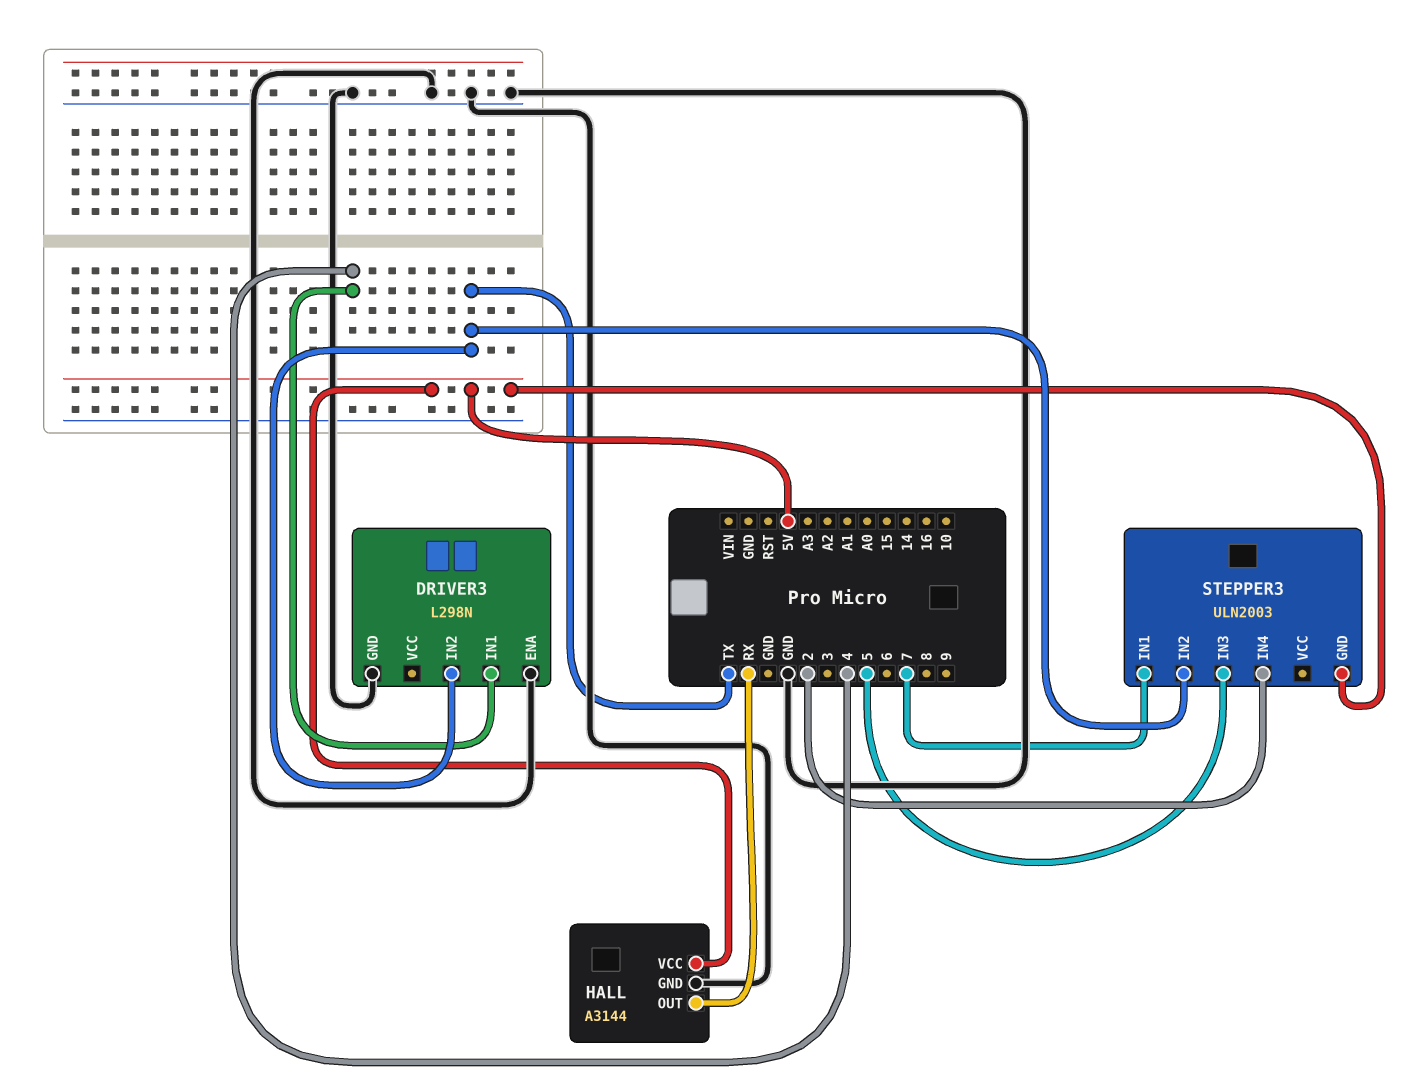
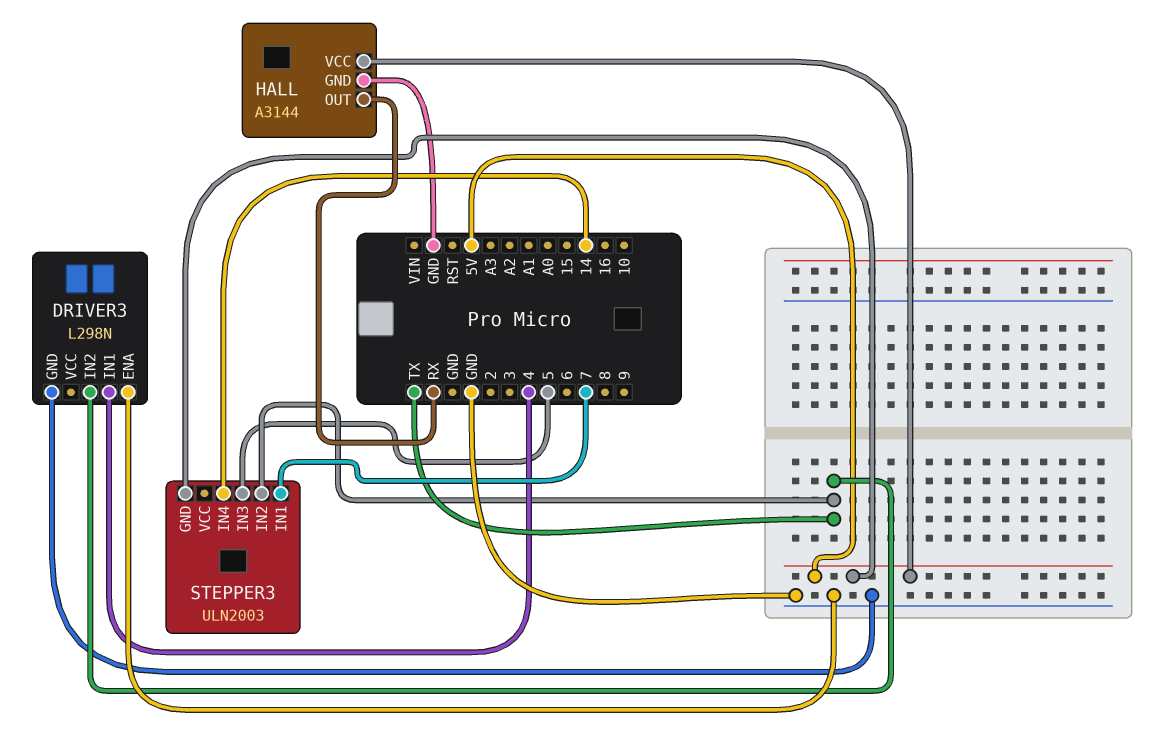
STEPPER3 pin IN4: 2 -> 14

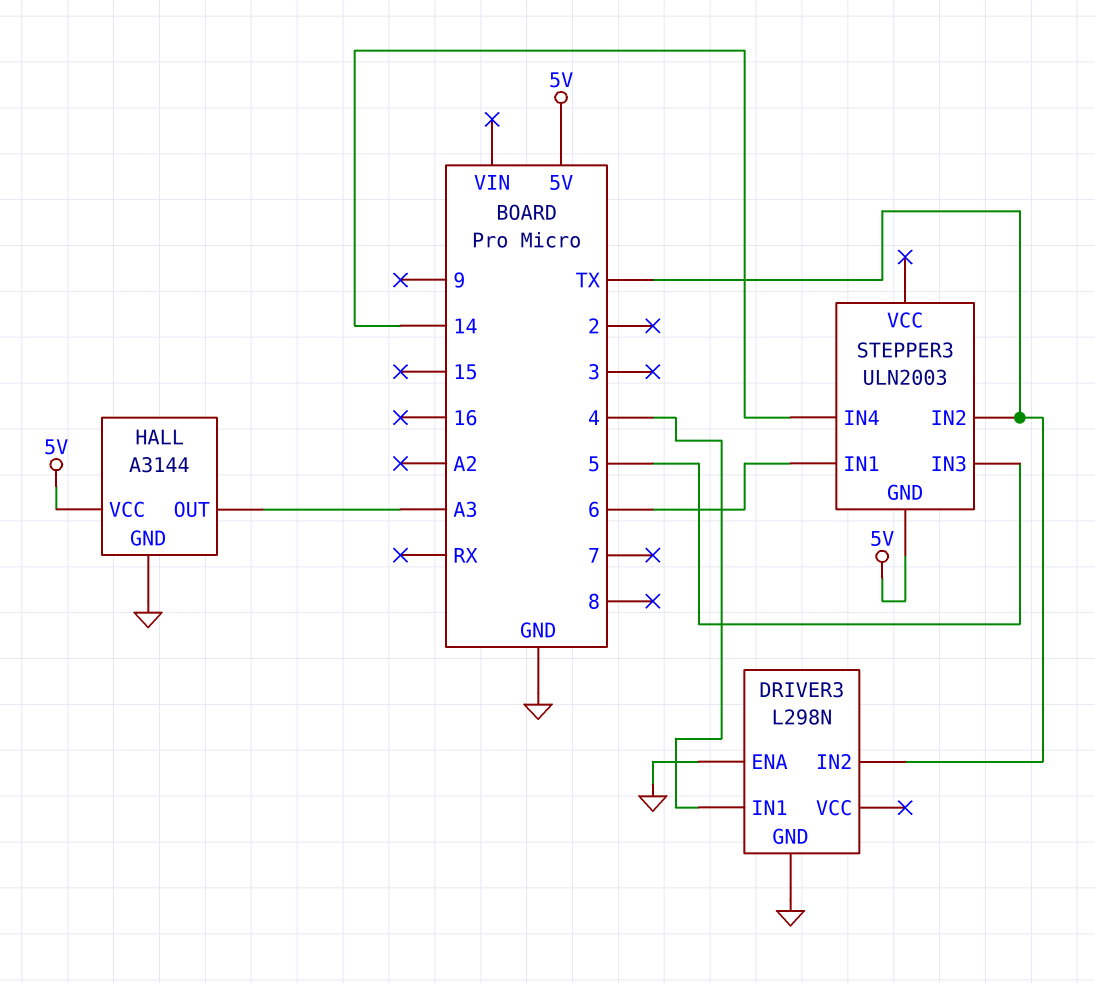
HALL pin OUT: RX -> A3
STEPPER3 pin IN1: 7 -> 6

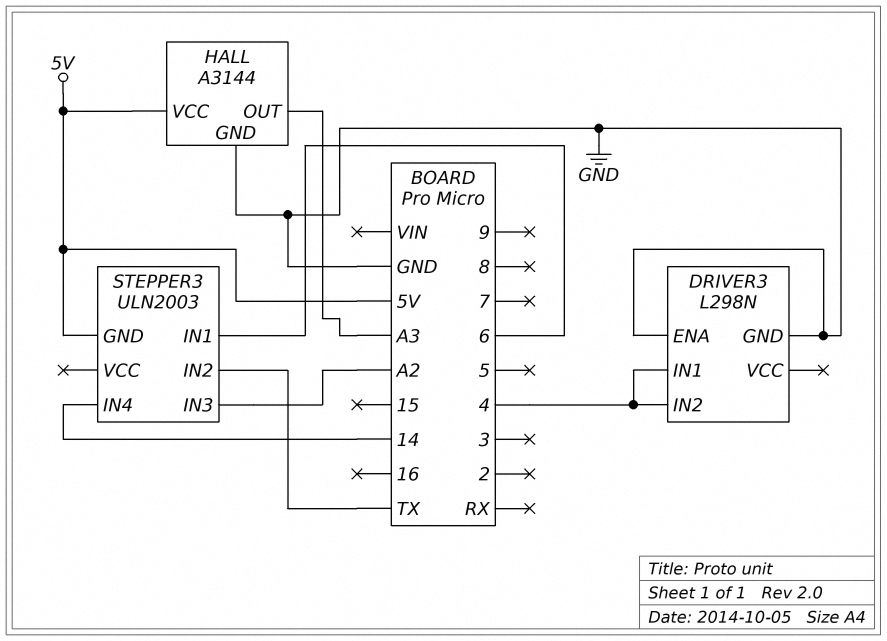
DRIVER3 pin IN2: TX -> 4
STEPPER3 pin IN3: 5 -> A2

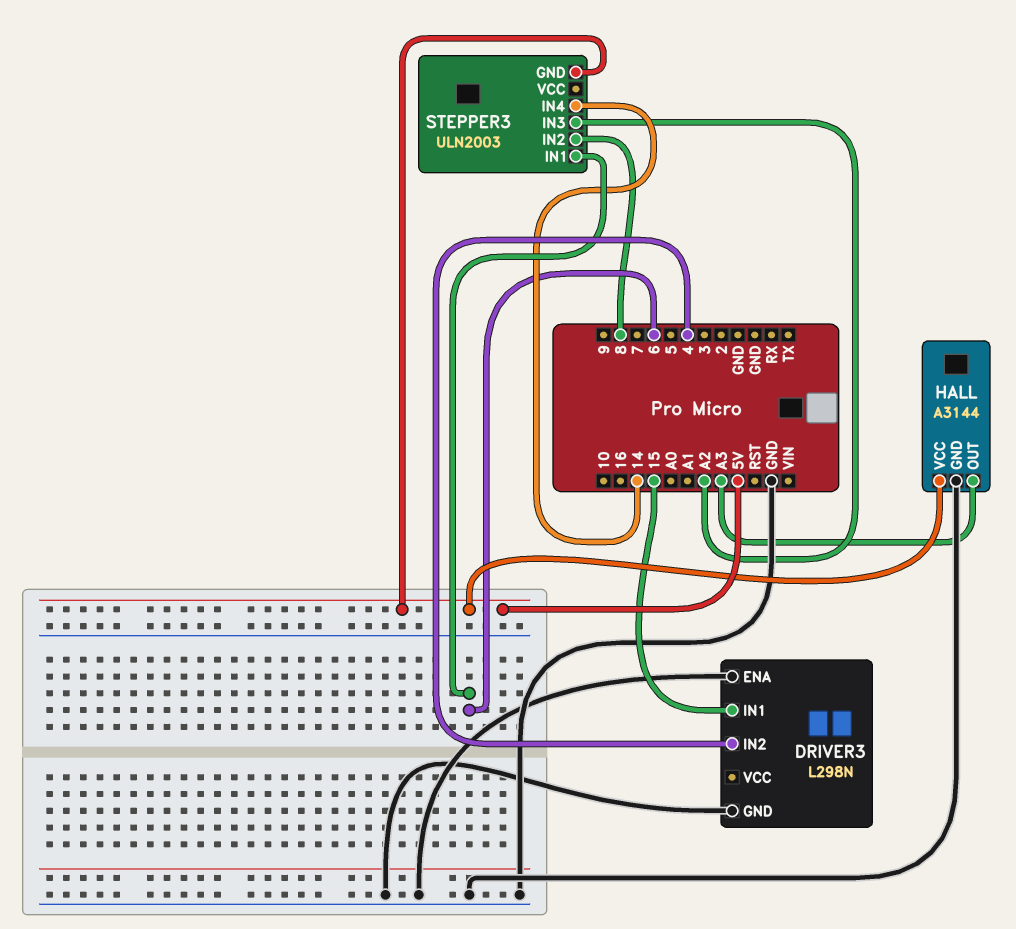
DRIVER3 pin IN1: 4 -> 15
STEPPER3 pin IN2: TX -> 8

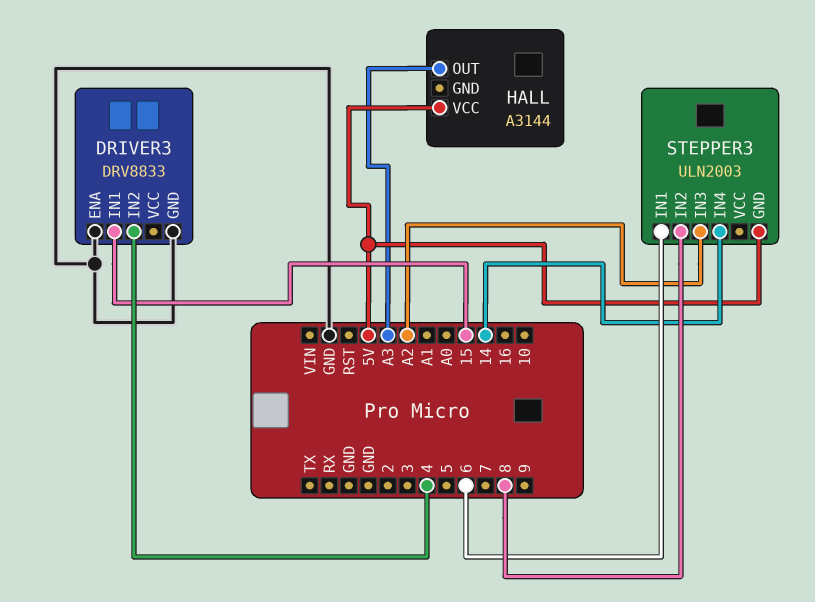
DRIVER3: L298N -> DRV8833
HALL pin GND: GND -> none

